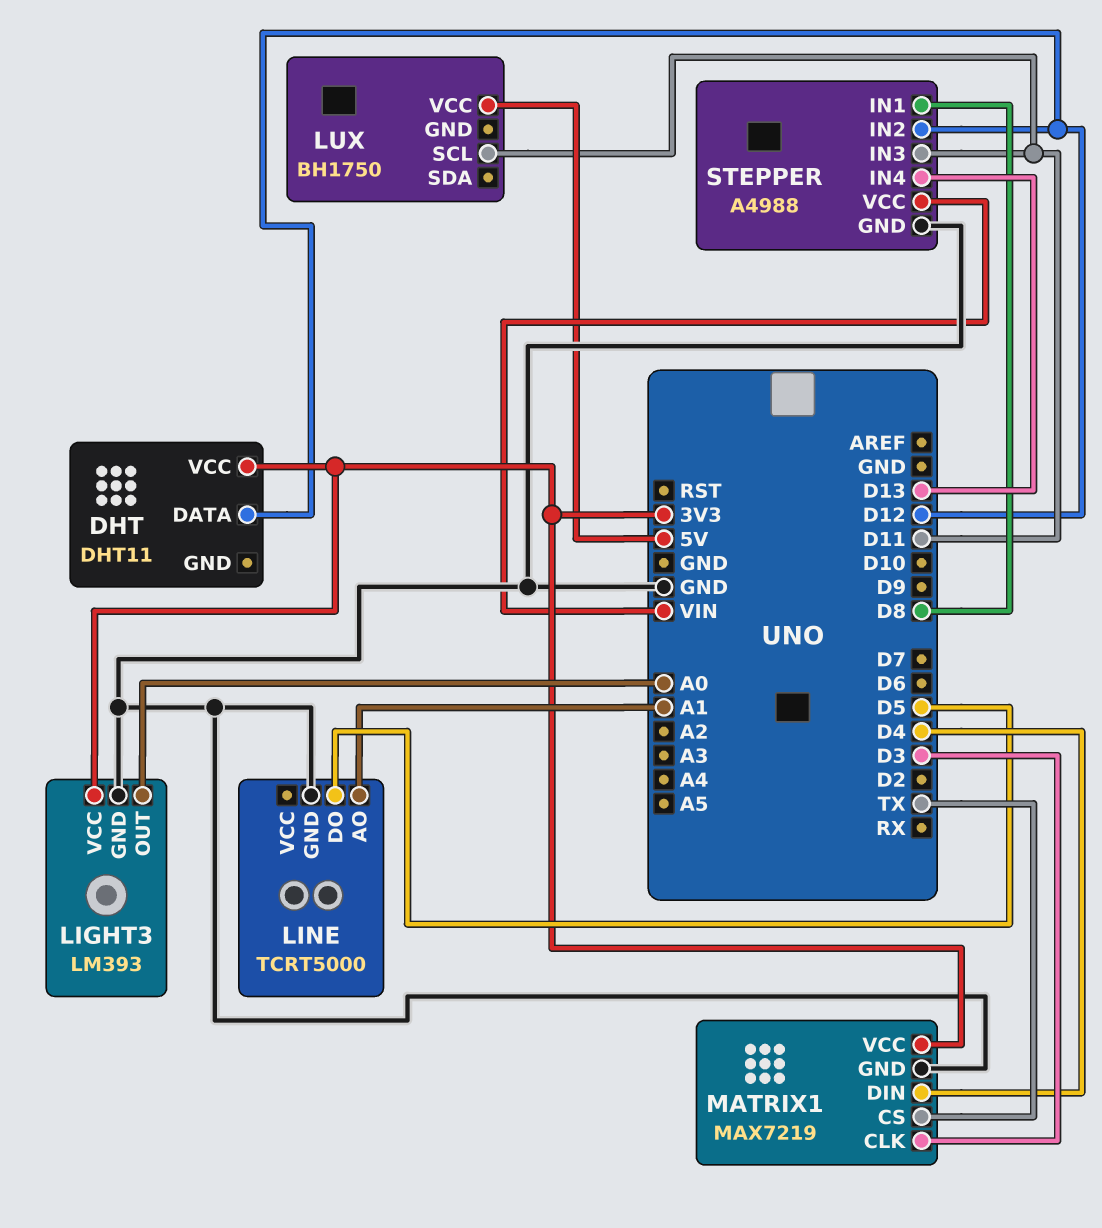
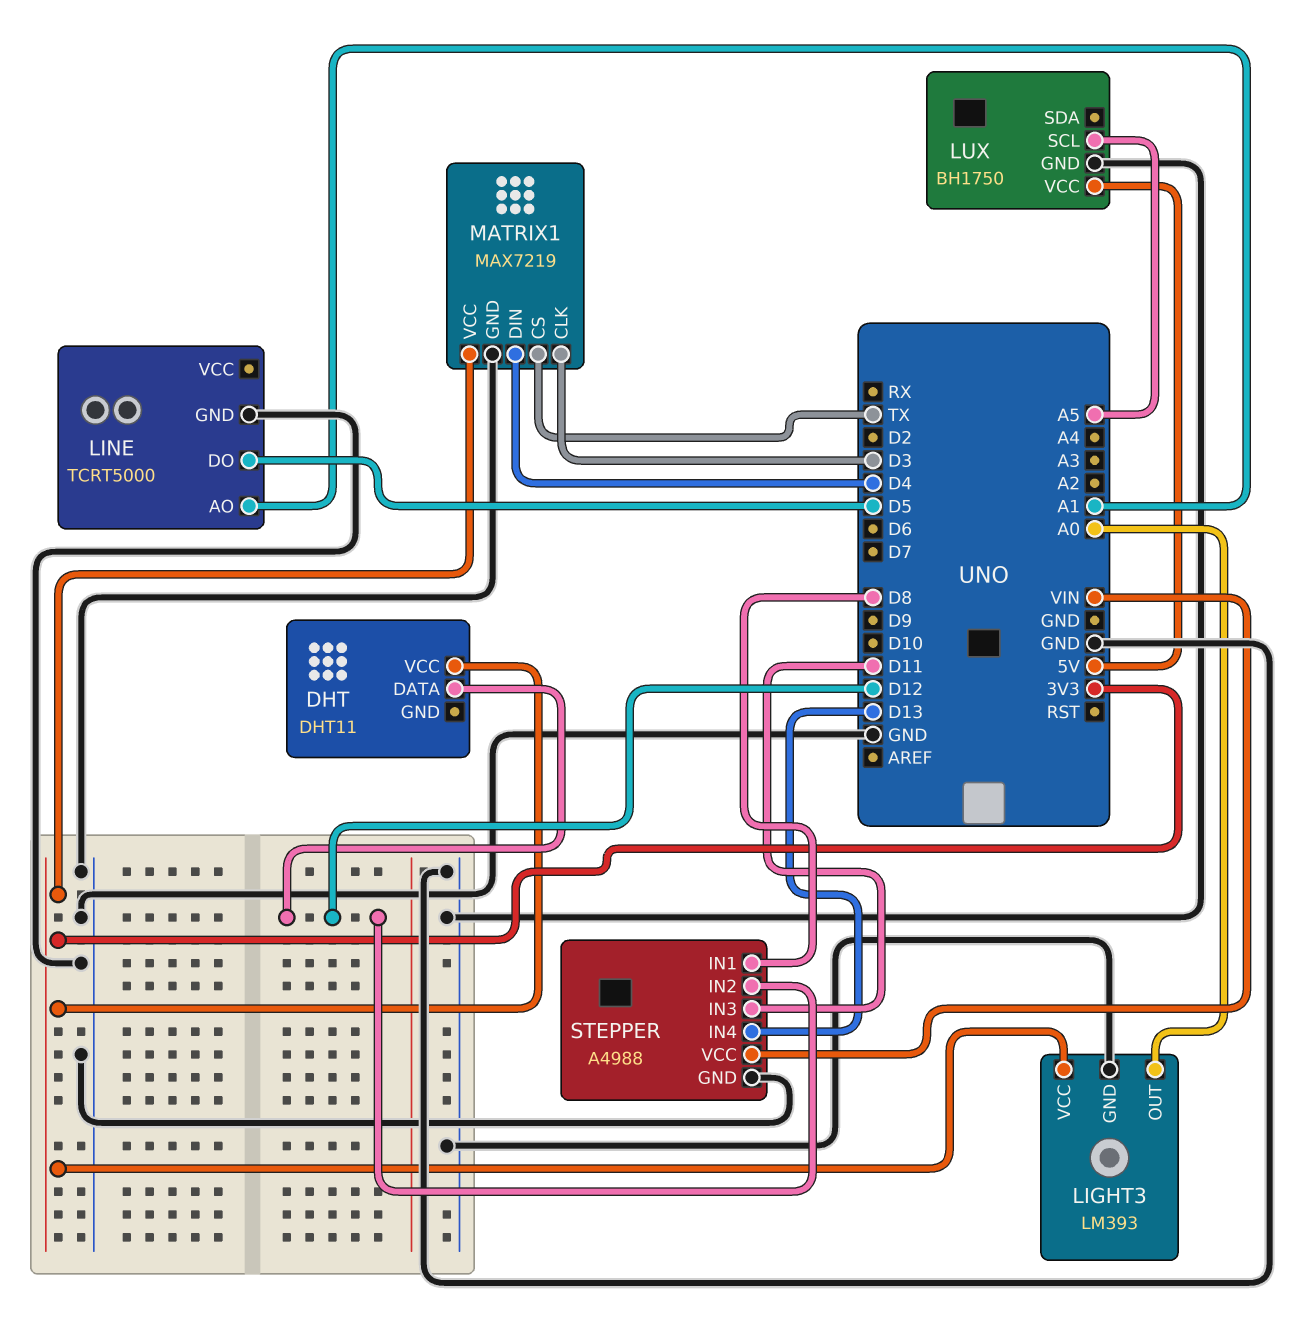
LUX pin GND: none -> GND
LUX pin SCL: D11 -> A5

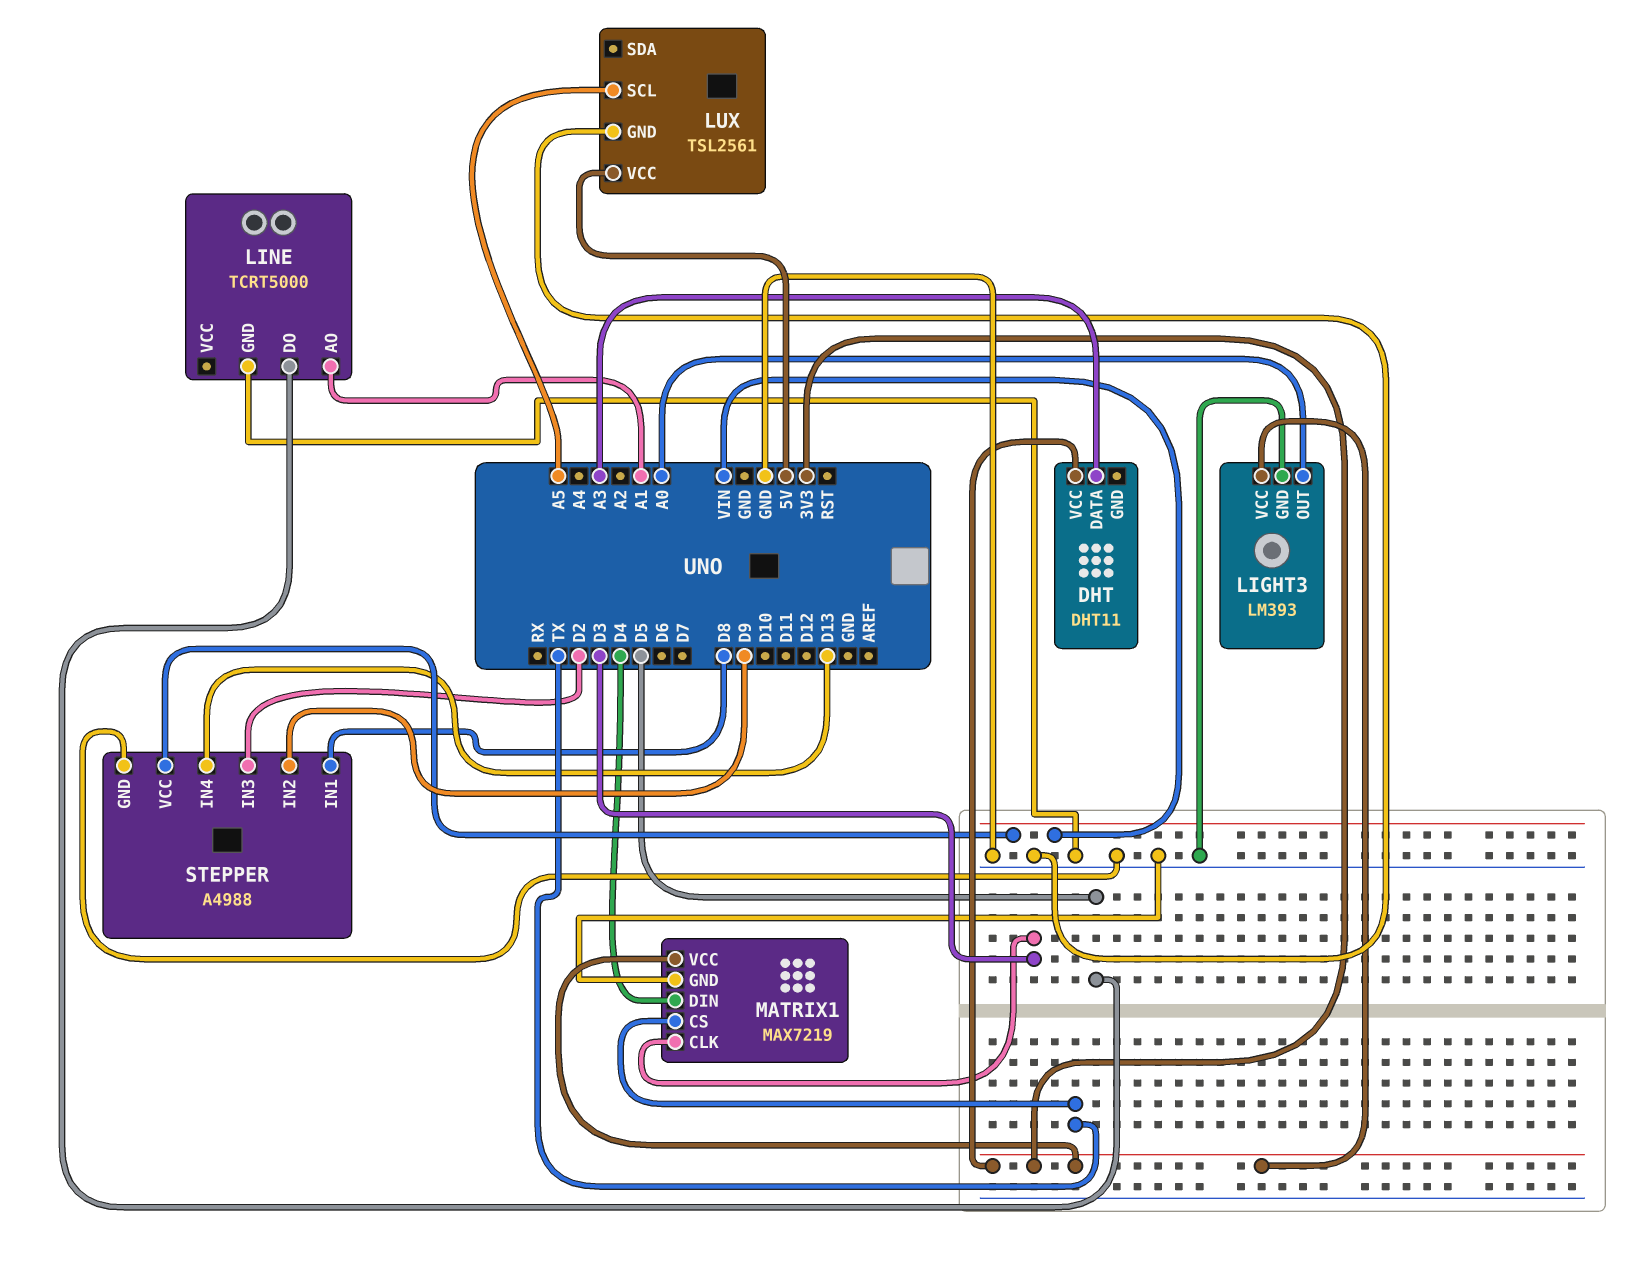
DHT pin DATA: D12 -> A3
LUX: BH1750 -> TSL2561
STEPPER pin IN2: D12 -> D9
STEPPER pin IN3: D11 -> D2

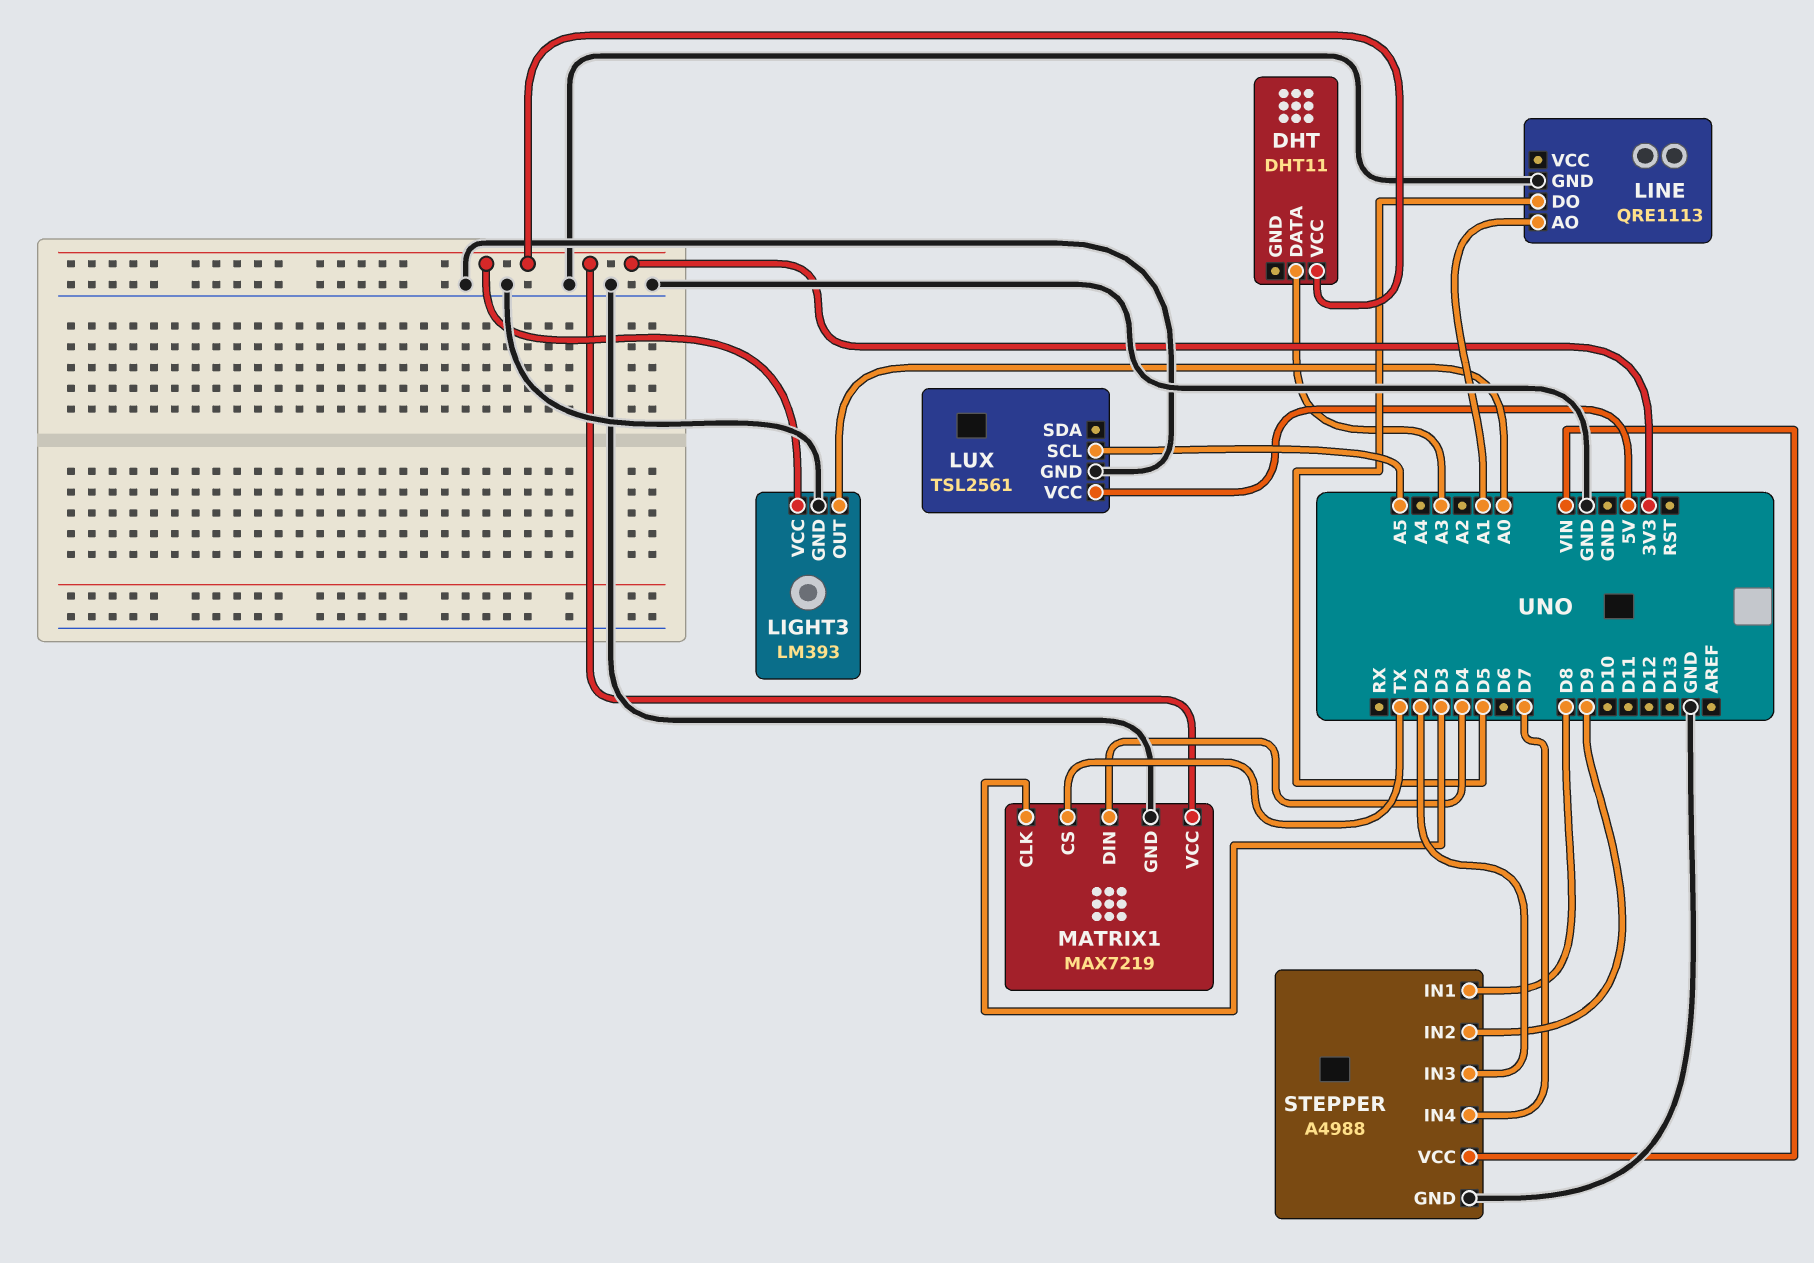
LINE: TCRT5000 -> QRE1113
STEPPER pin IN4: D13 -> D7

